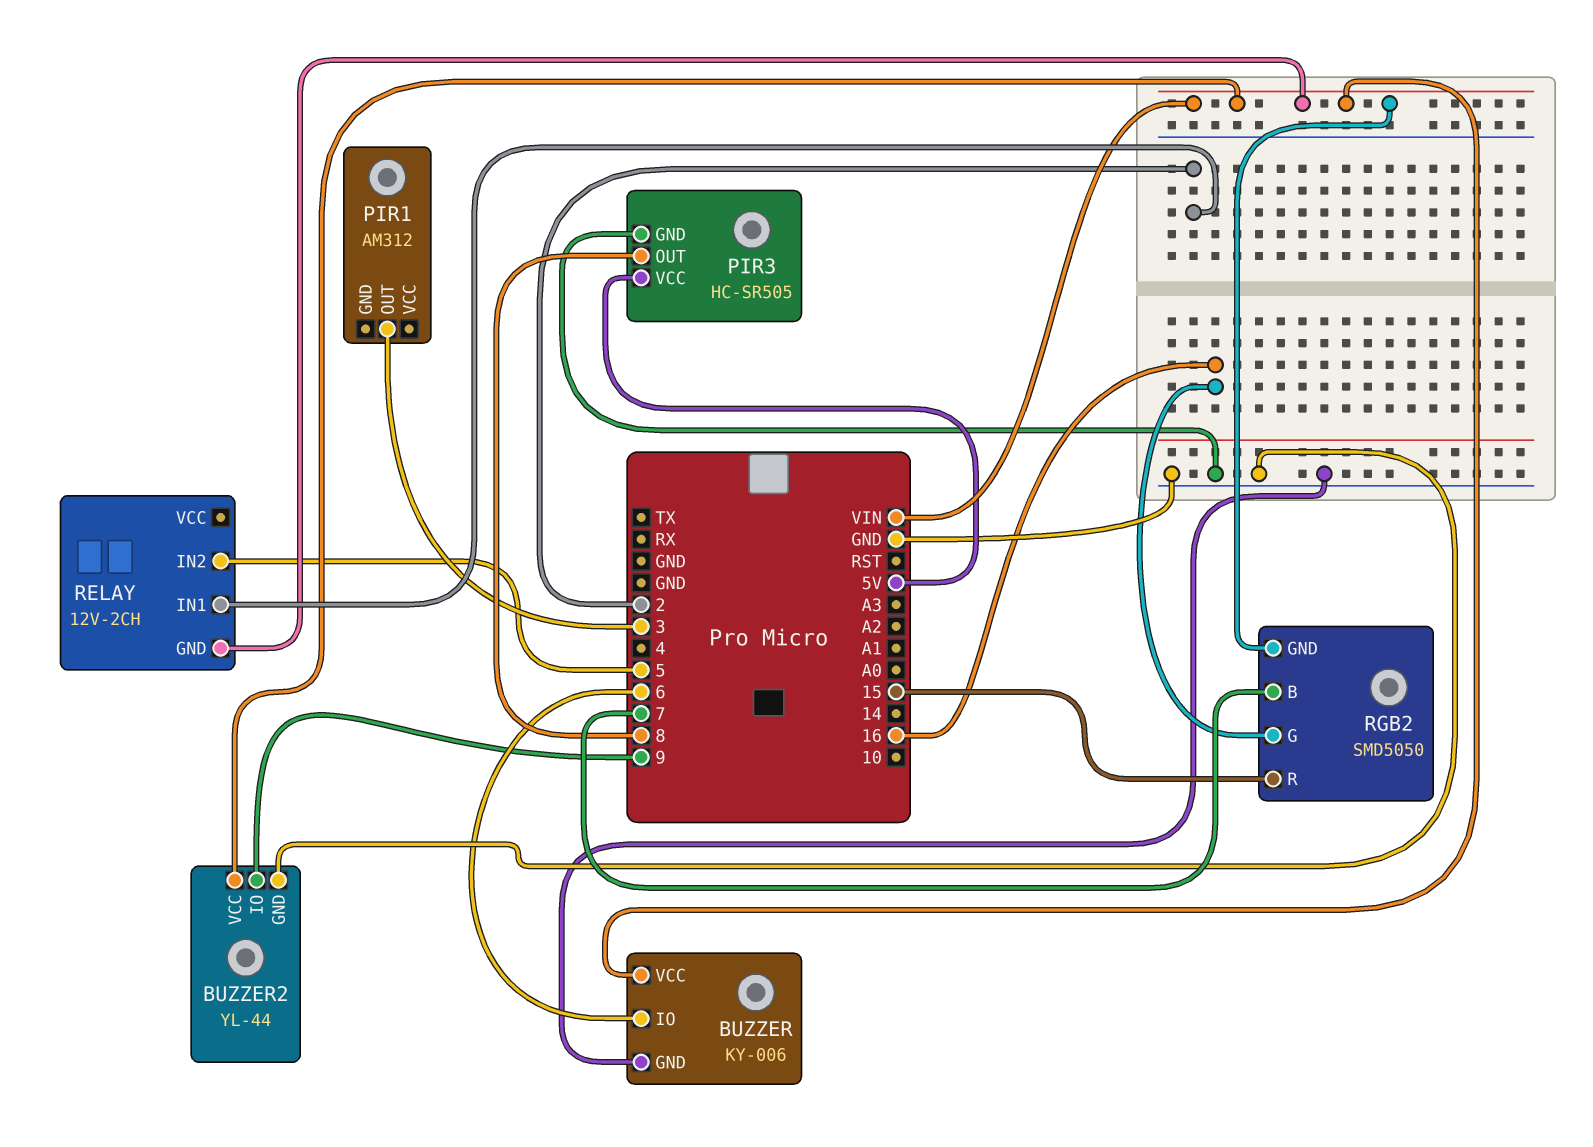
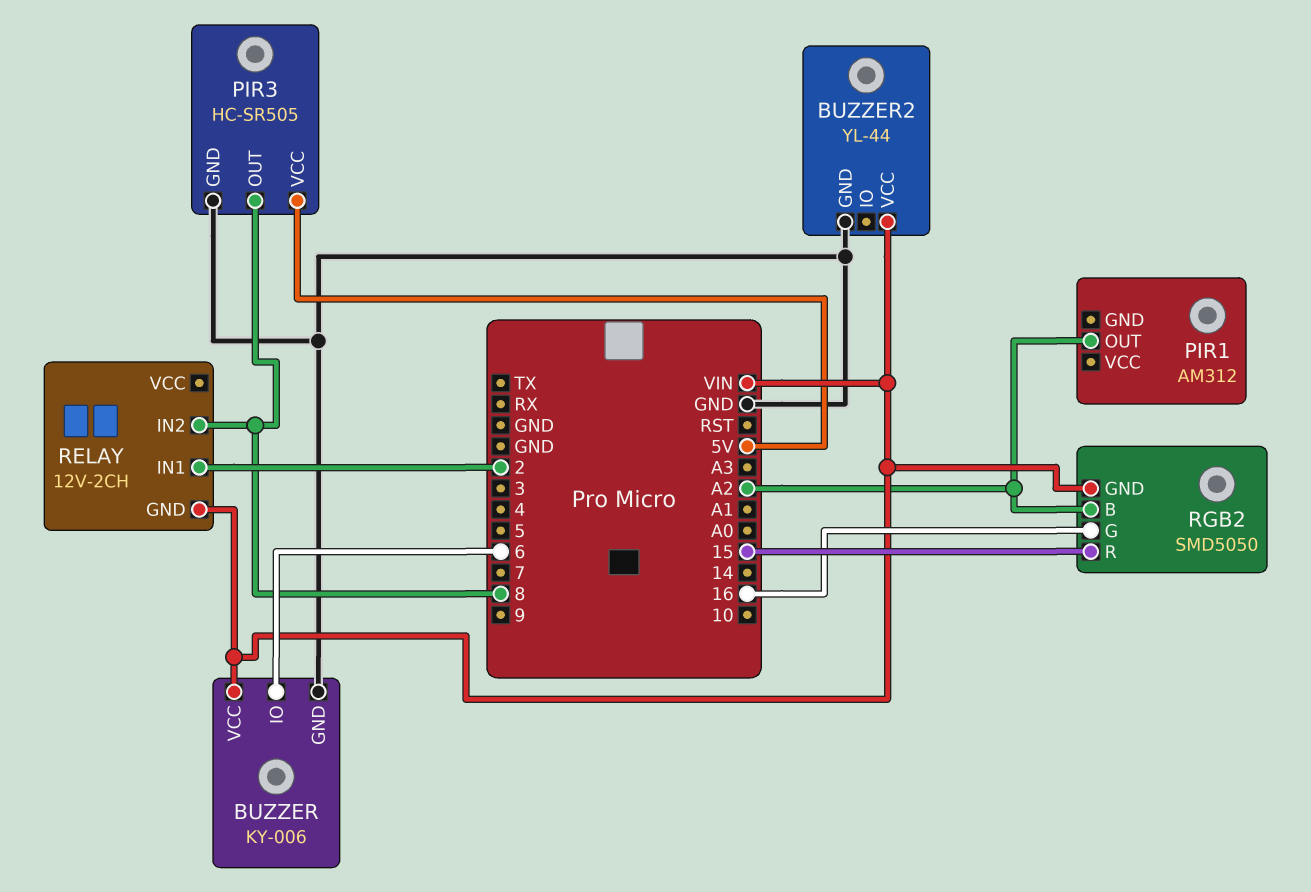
BUZZER2 pin IO: 9 -> none
PIR1 pin OUT: 3 -> A2
RELAY pin IN2: 5 -> 8
RGB2 pin B: 7 -> A2

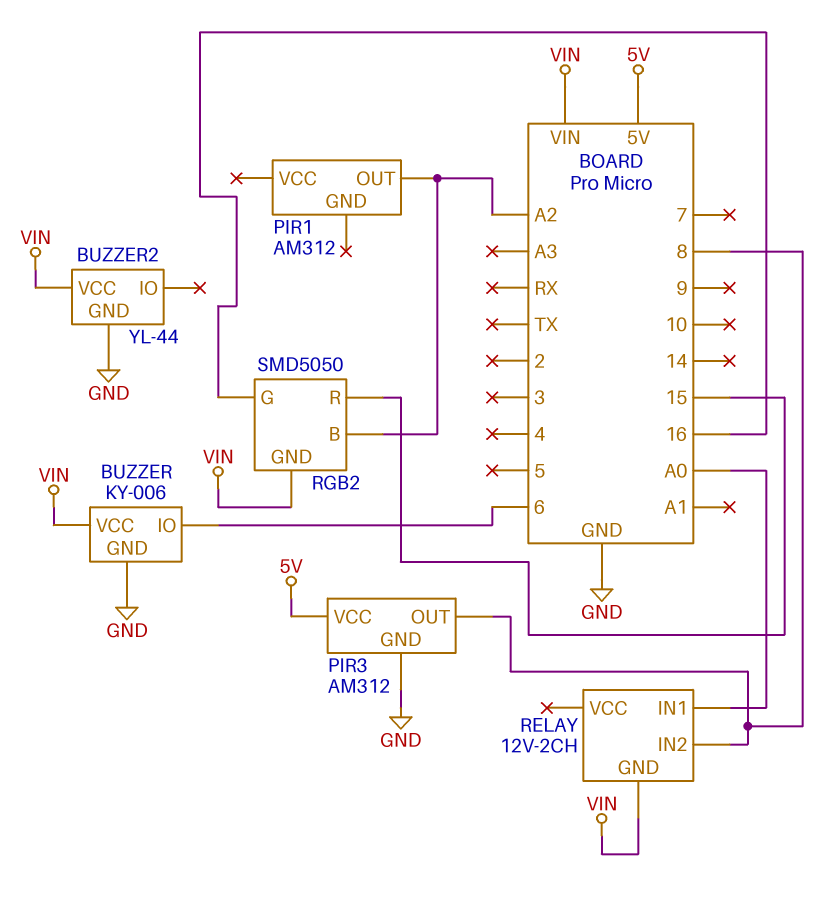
PIR3: HC-SR505 -> AM312
RELAY pin IN1: 2 -> A0

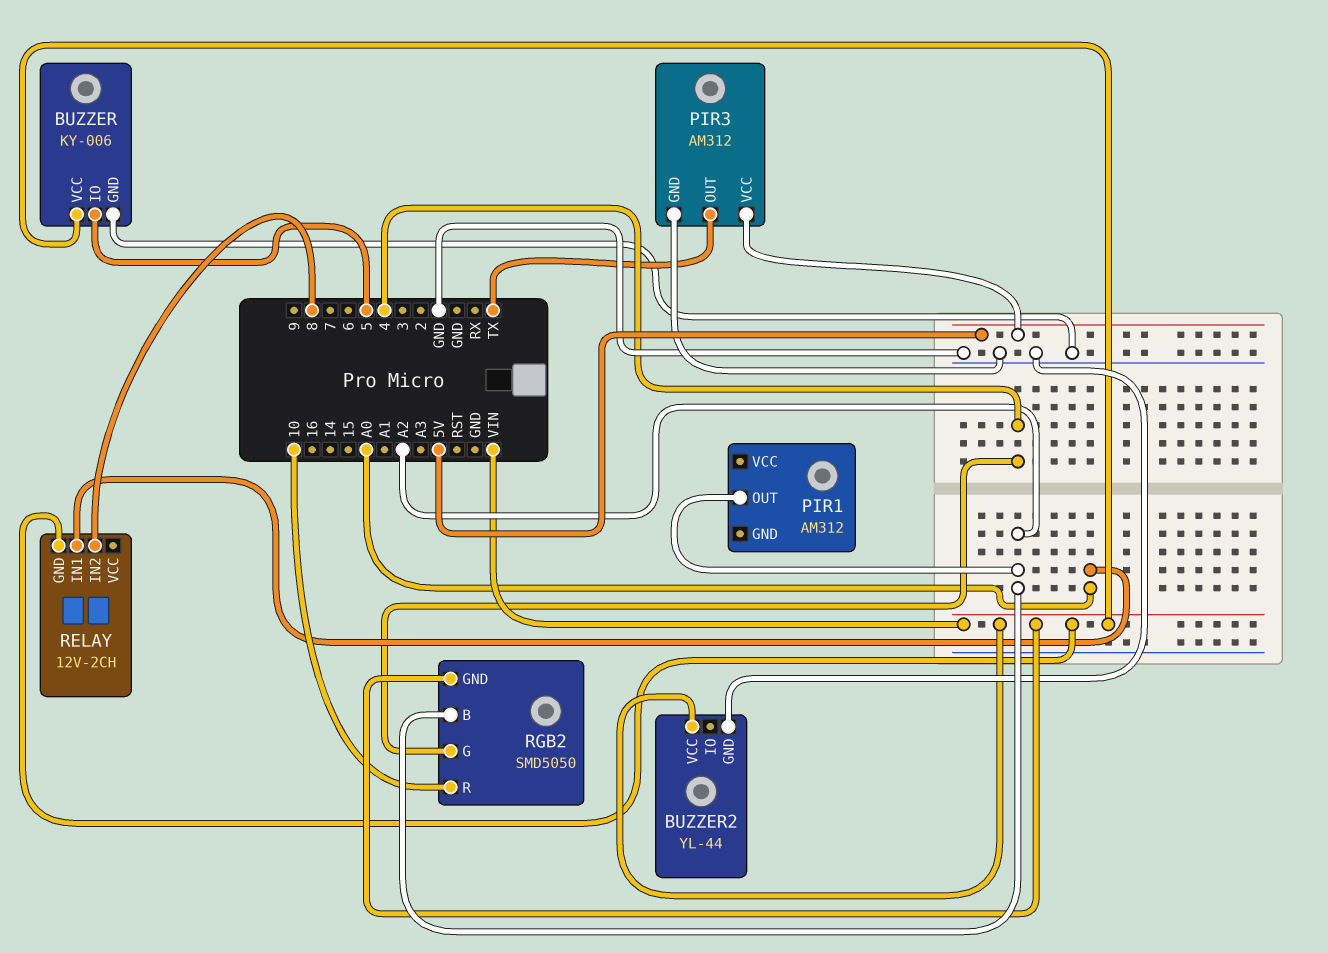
BUZZER pin IO: 6 -> 5
PIR3 pin OUT: 8 -> TX
RGB2 pin G: 16 -> 4
RGB2 pin R: 15 -> 10

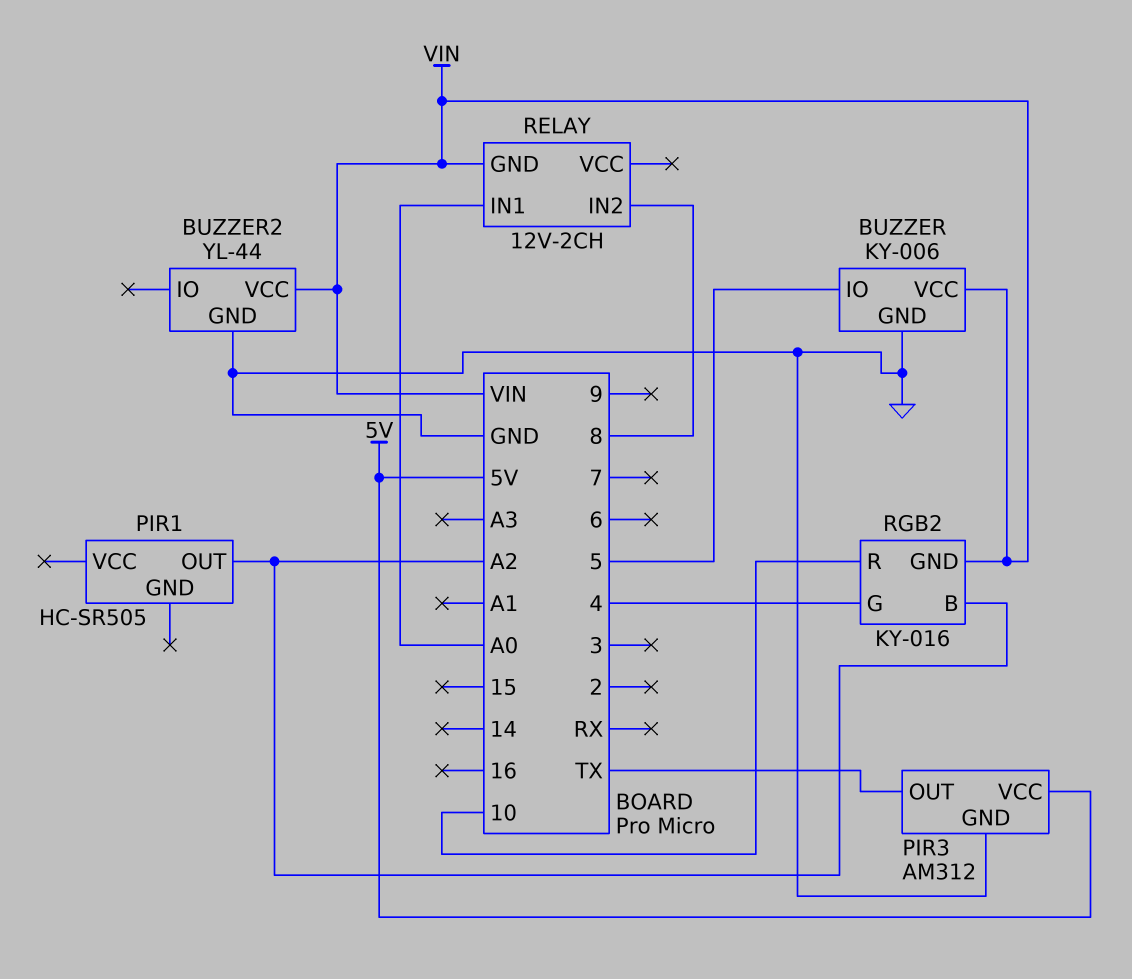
PIR1: AM312 -> HC-SR505
RGB2: SMD5050 -> KY-016

